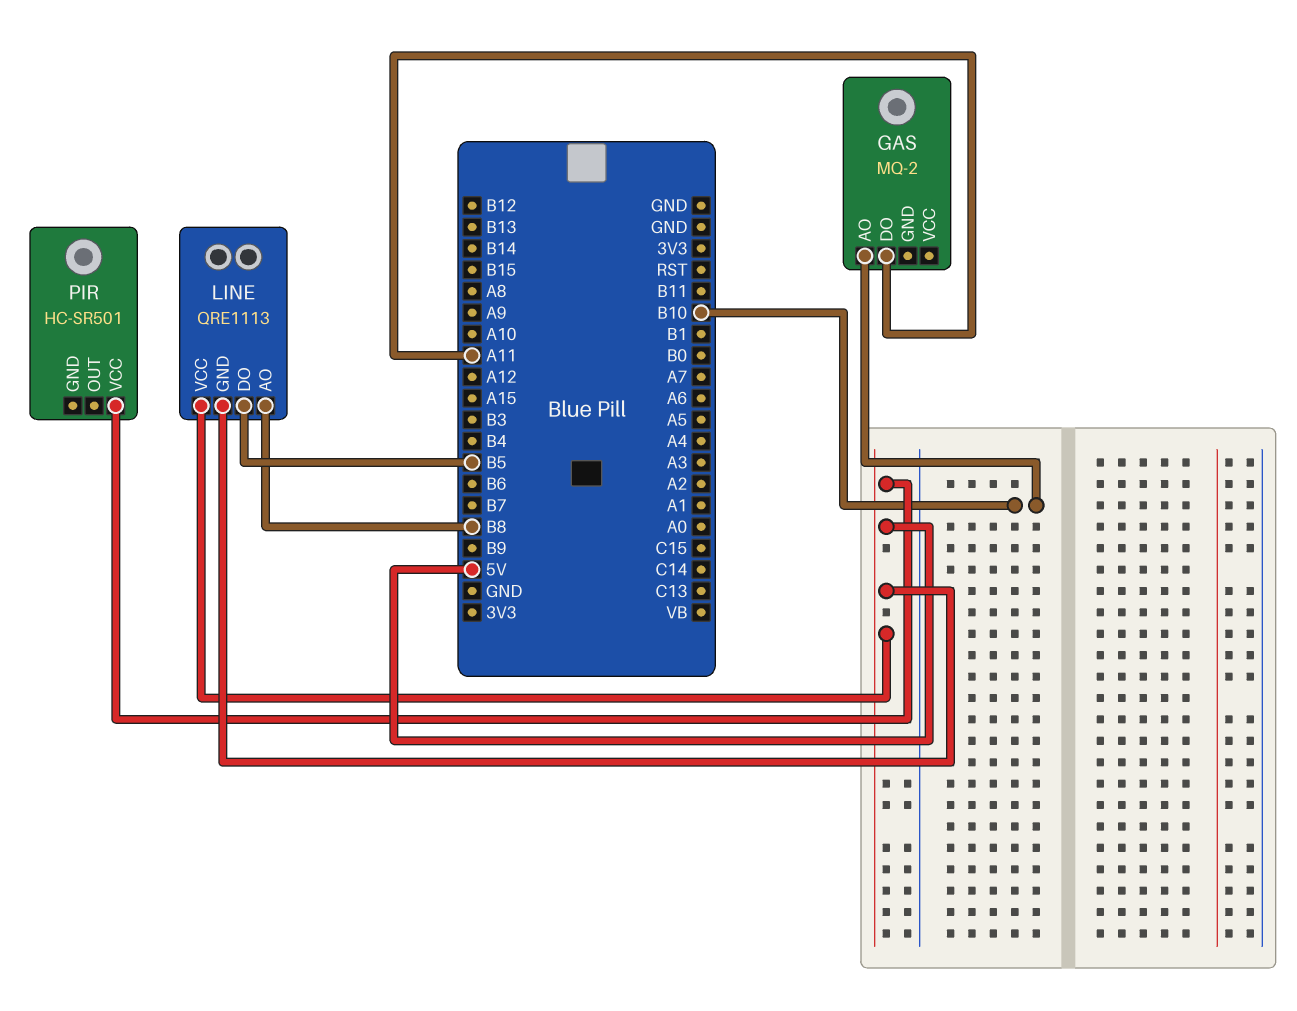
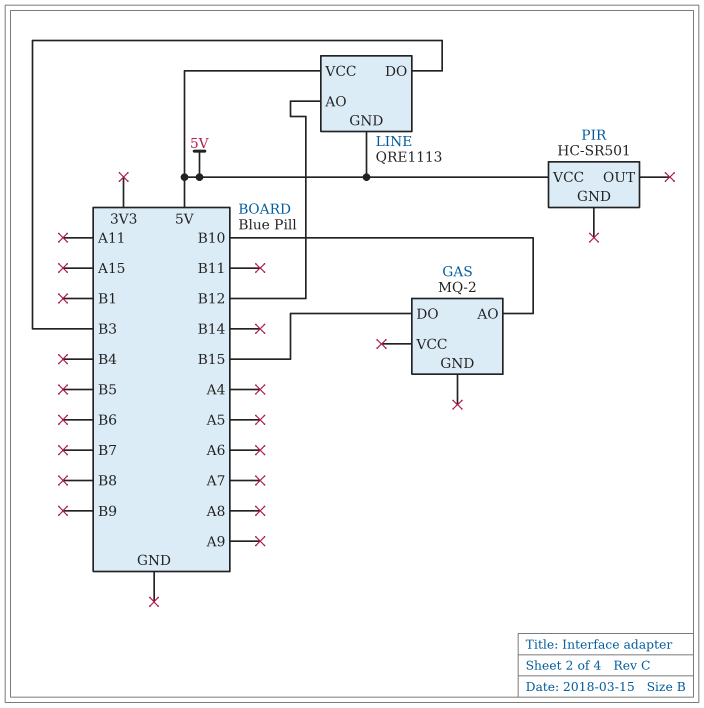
GAS pin DO: A11 -> B15
LINE pin AO: B8 -> B12
LINE pin DO: B5 -> B3

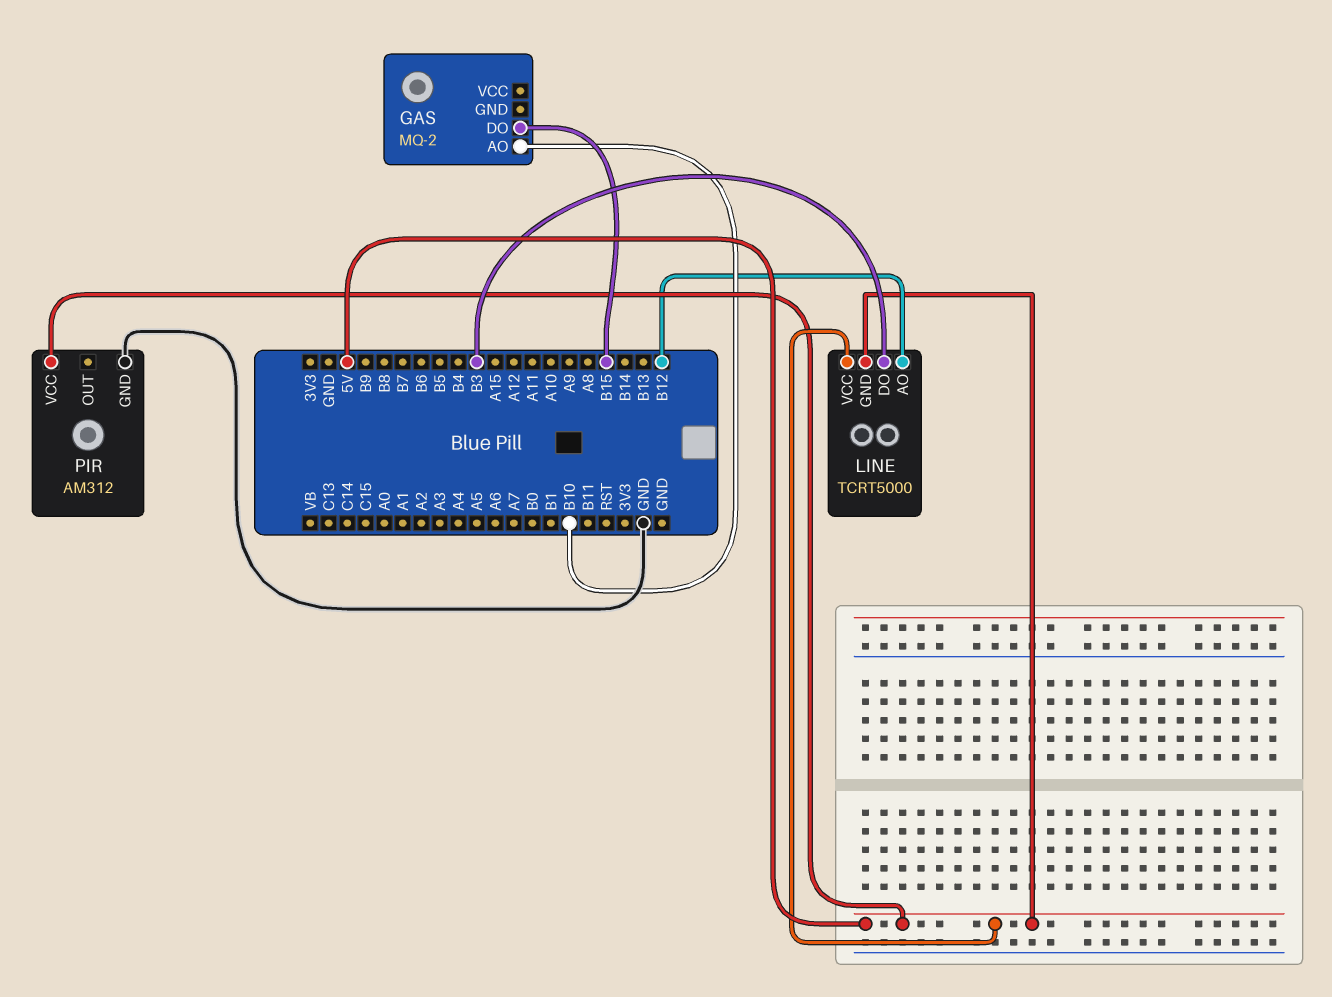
LINE: QRE1113 -> TCRT5000
PIR: HC-SR501 -> AM312
PIR pin GND: none -> GND

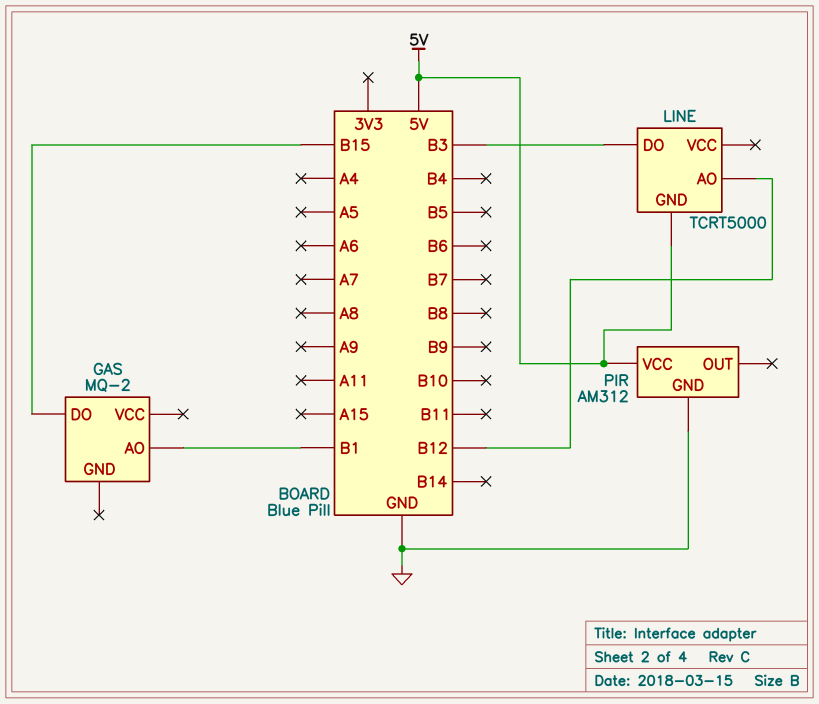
GAS pin AO: B10 -> B1
LINE pin VCC: 5V -> none

